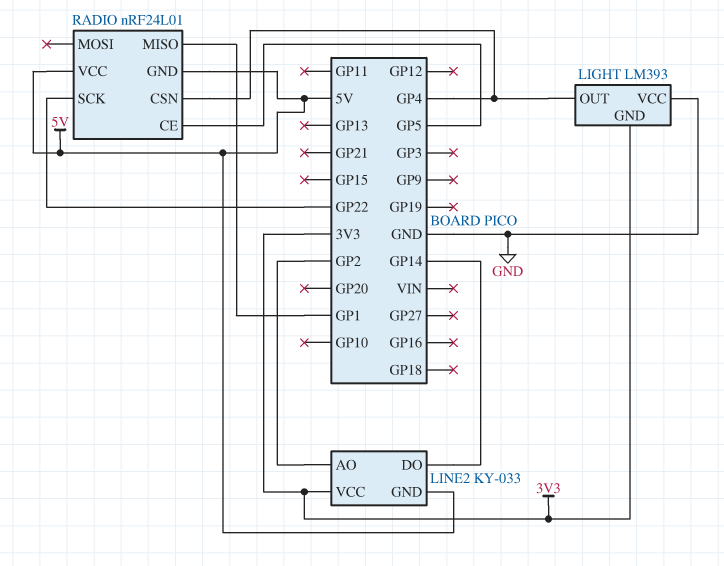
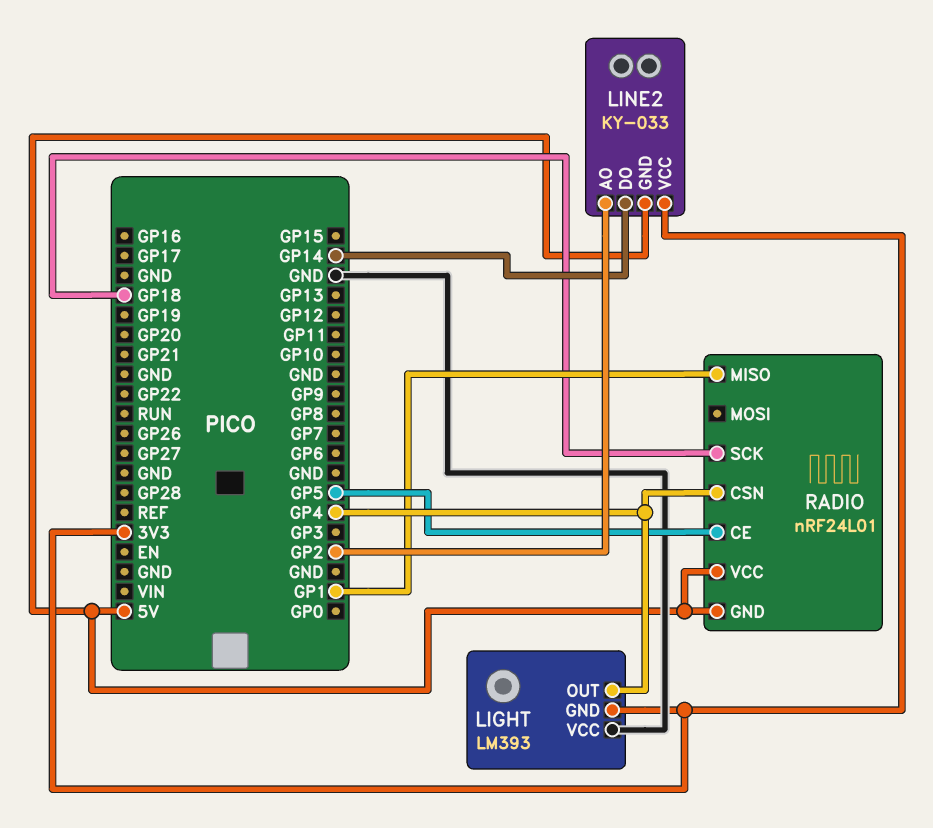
RADIO pin SCK: GP22 -> GP18

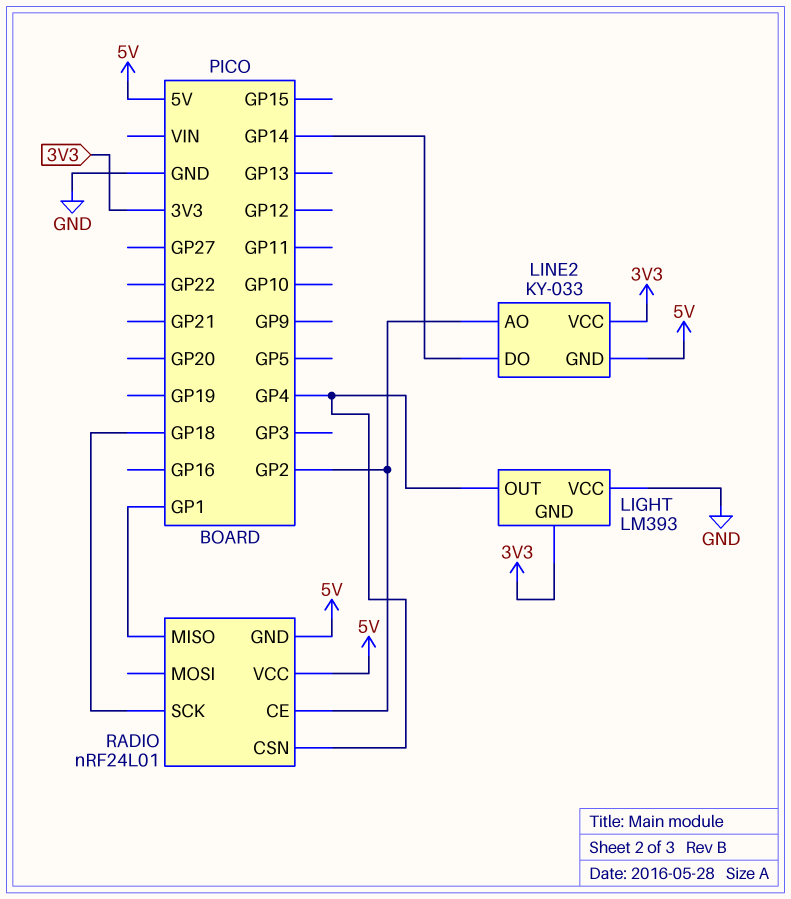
RADIO pin CE: GP5 -> GP2

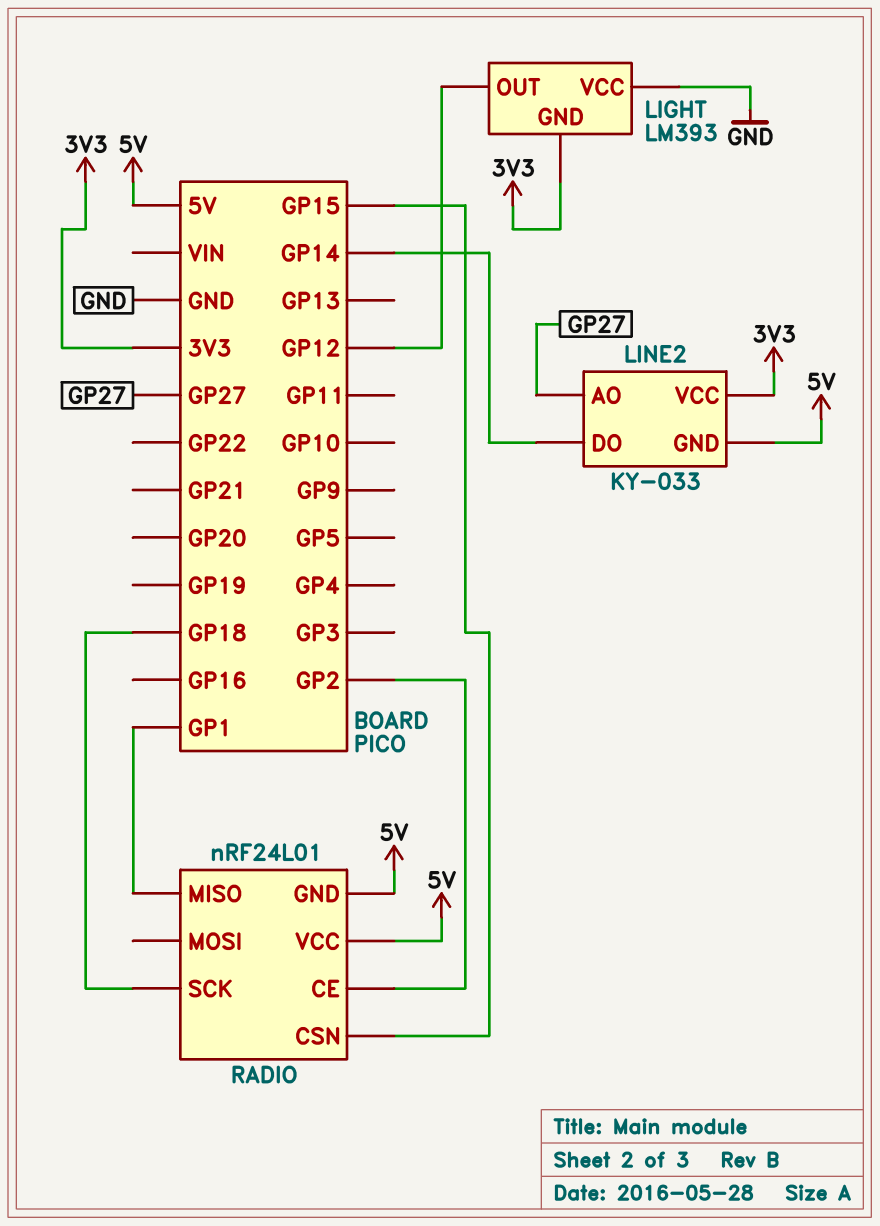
LIGHT pin OUT: GP4 -> GP12
LINE2 pin AO: GP2 -> GP27
RADIO pin CSN: GP4 -> GP15

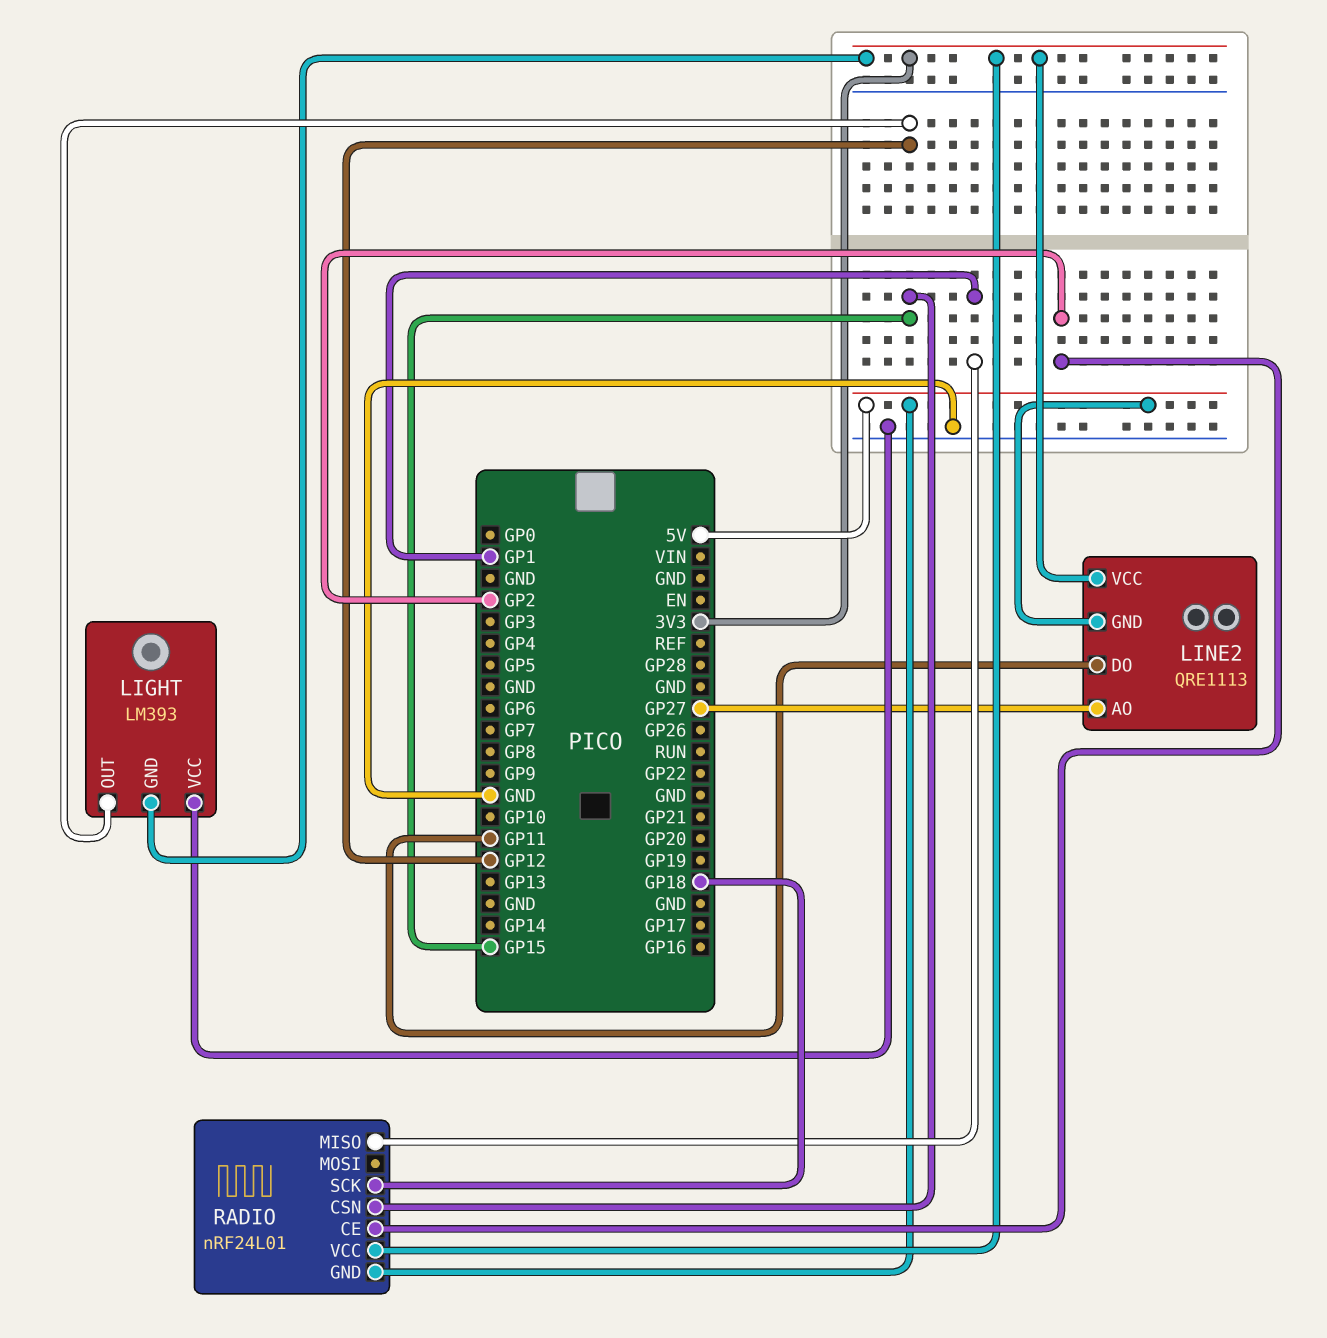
LINE2: KY-033 -> QRE1113
LINE2 pin DO: GP14 -> GP11
RADIO pin VCC: 5V -> 3V3

